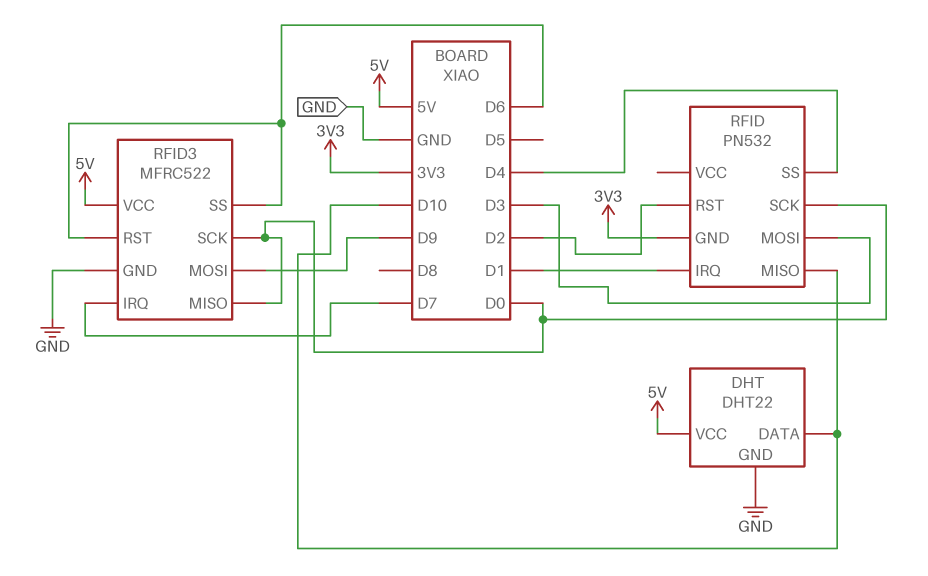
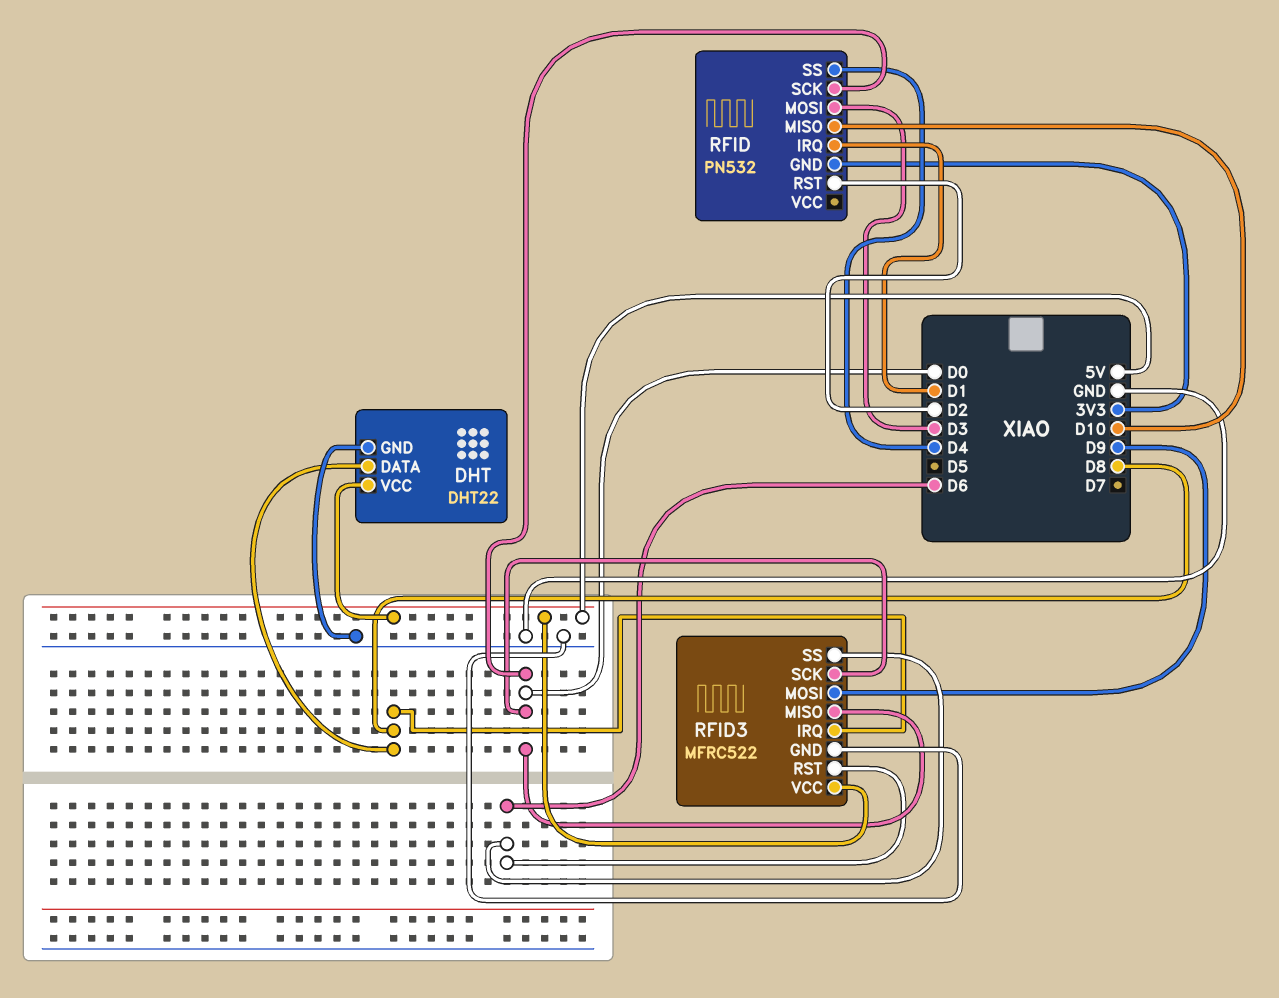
DHT pin DATA: D10 -> D8
RFID3 pin IRQ: D7 -> D8

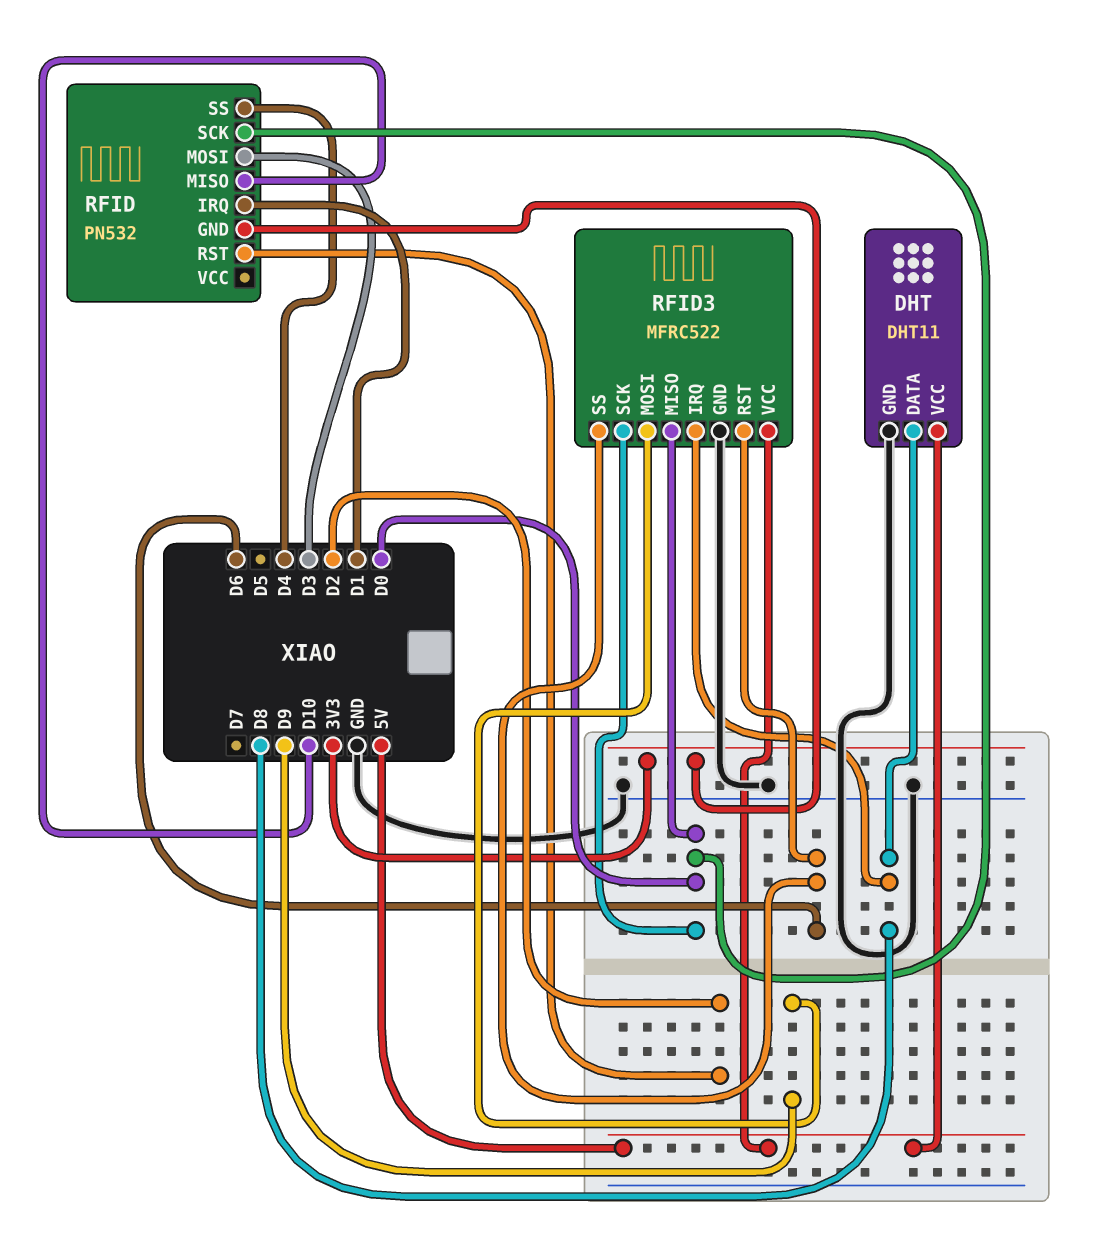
DHT: DHT22 -> DHT11

